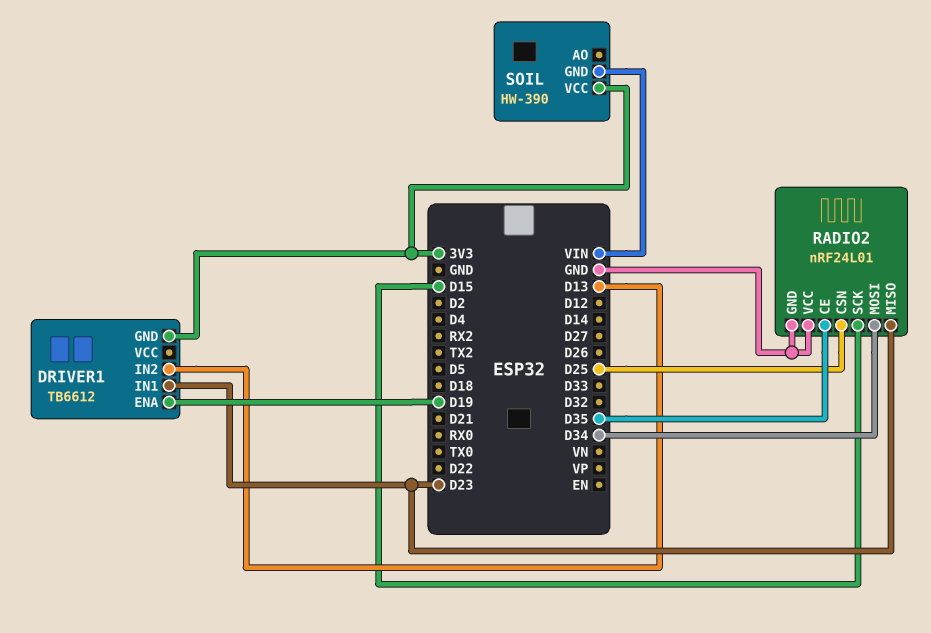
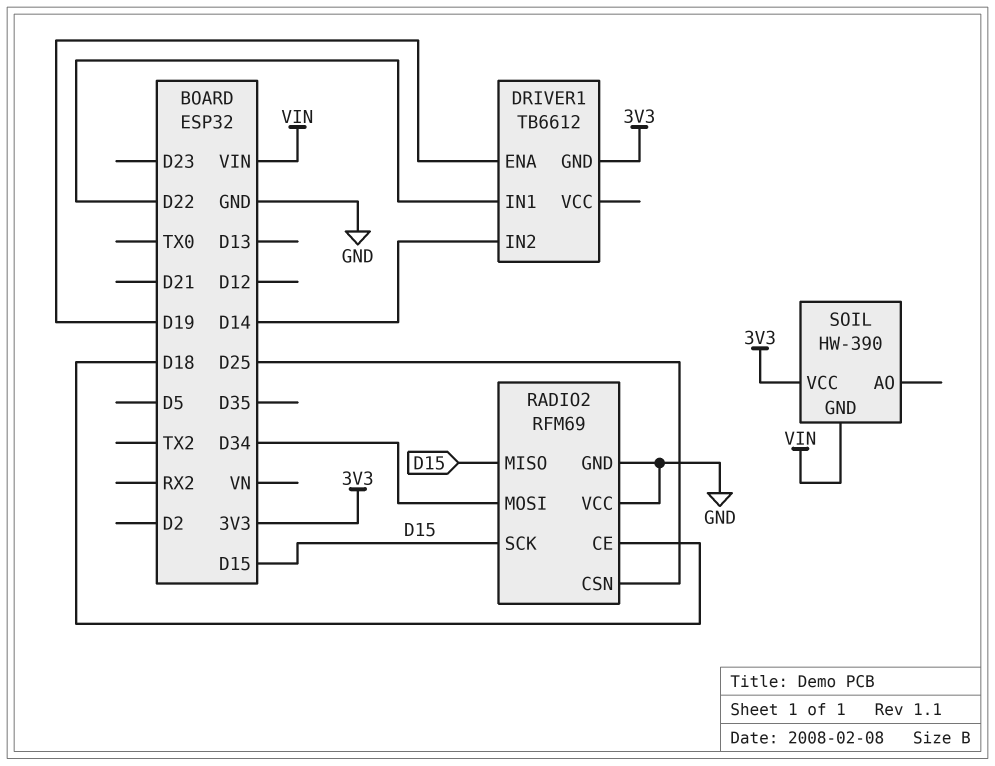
DRIVER1 pin IN1: D23 -> D22
DRIVER1 pin IN2: D13 -> D14
RADIO2: nRF24L01 -> RFM69
RADIO2 pin CE: D35 -> D18
RADIO2 pin MISO: D23 -> D15

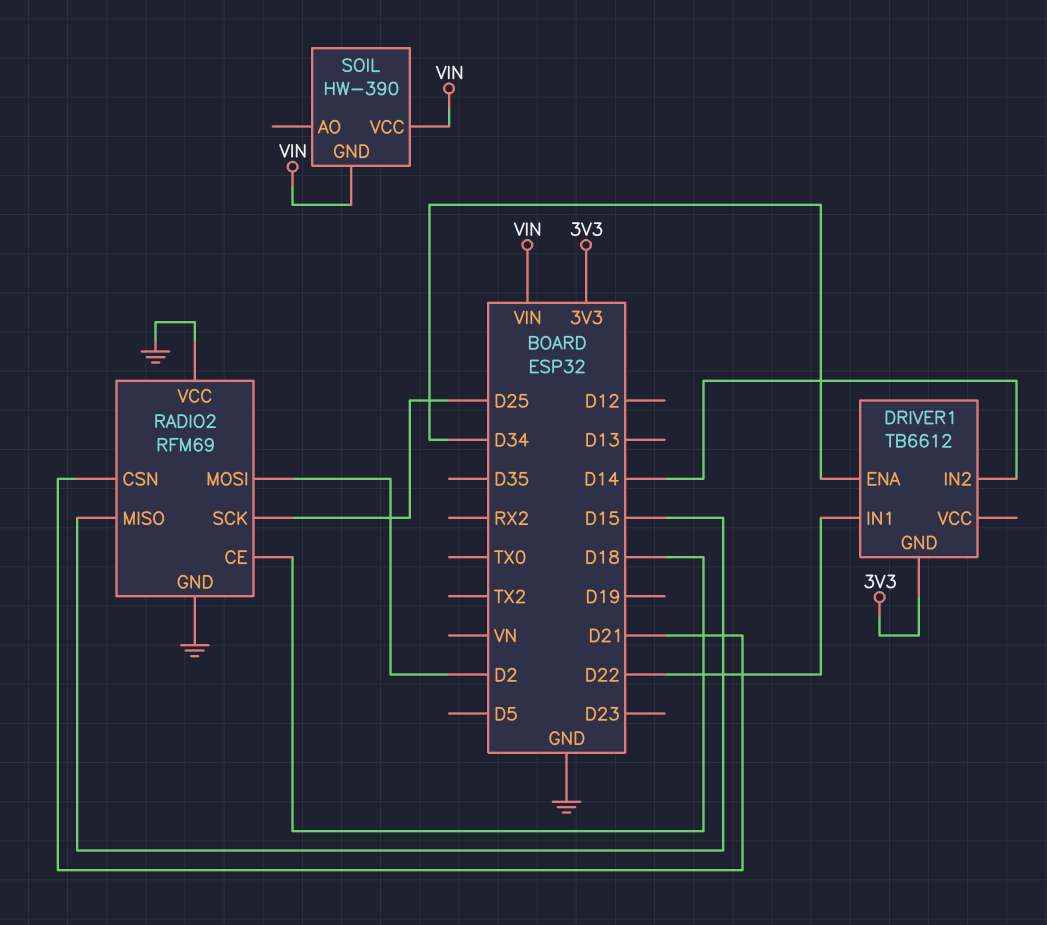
DRIVER1 pin ENA: D19 -> D34
RADIO2 pin CSN: D25 -> D21
RADIO2 pin MOSI: D34 -> D2
RADIO2 pin SCK: D15 -> D25
SOIL pin VCC: 3V3 -> VIN

